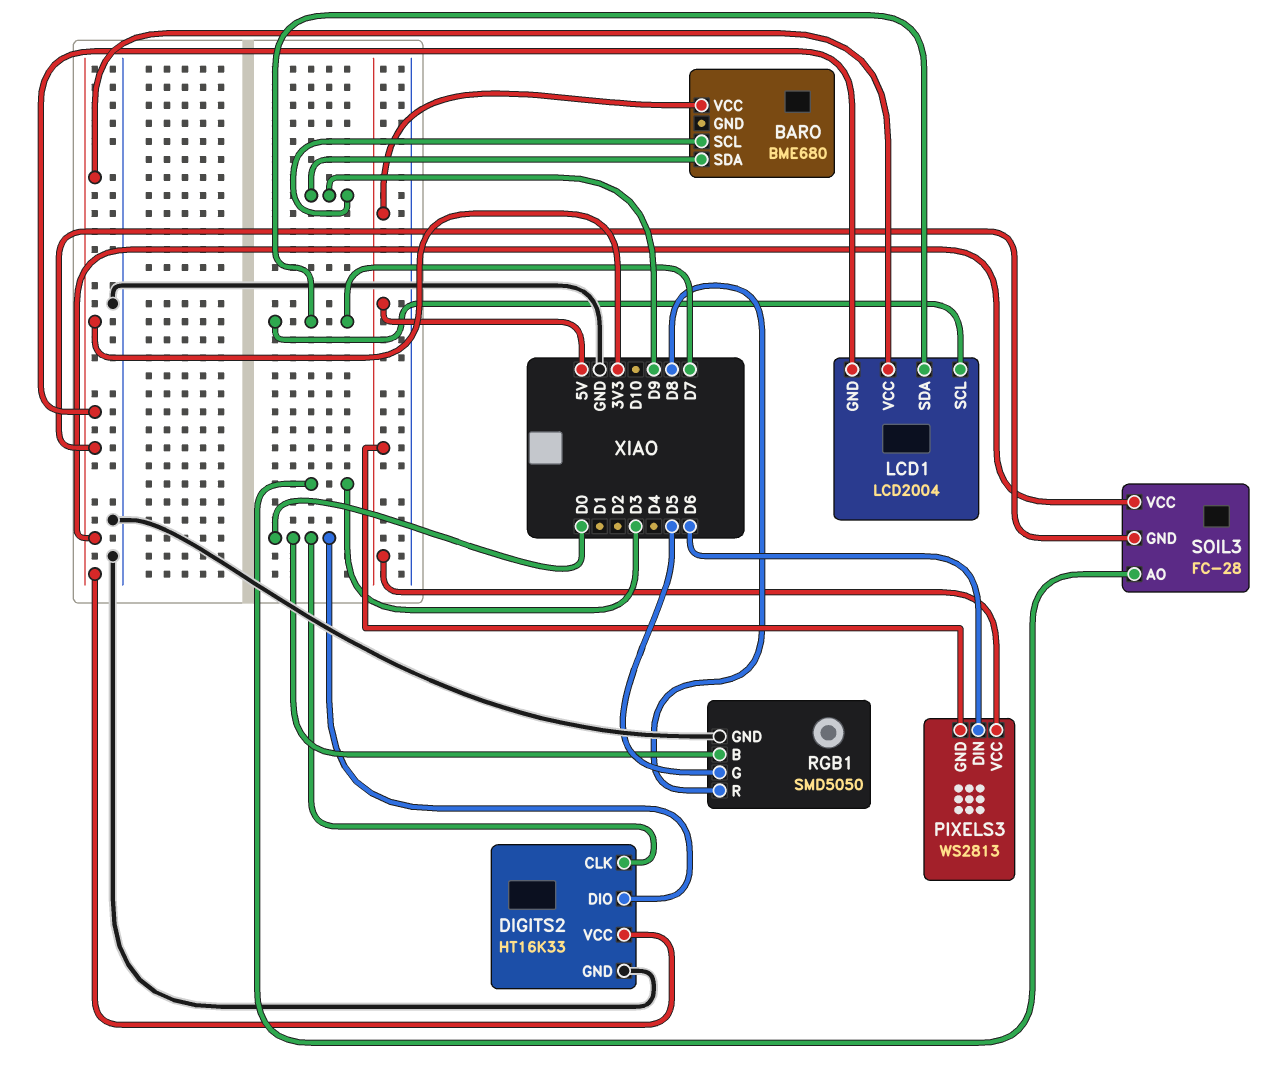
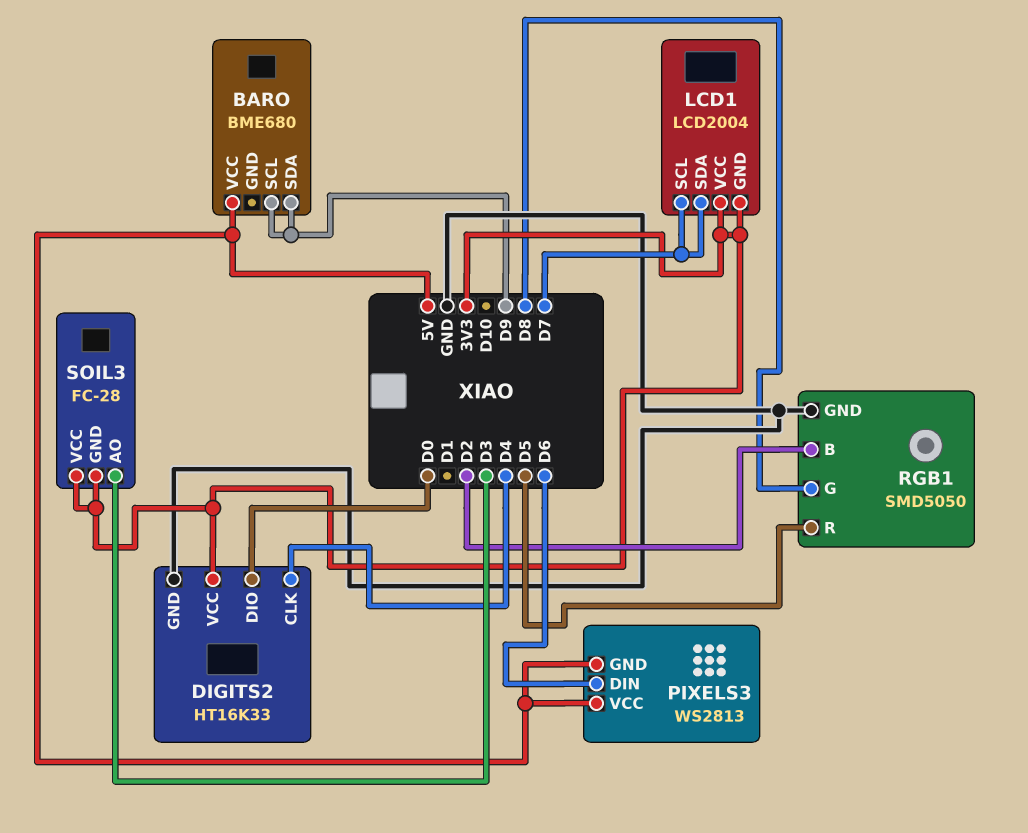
DIGITS2 pin CLK: D0 -> D4
RGB1 pin B: D0 -> D2
RGB1 pin G: D5 -> D8
RGB1 pin R: D8 -> D5

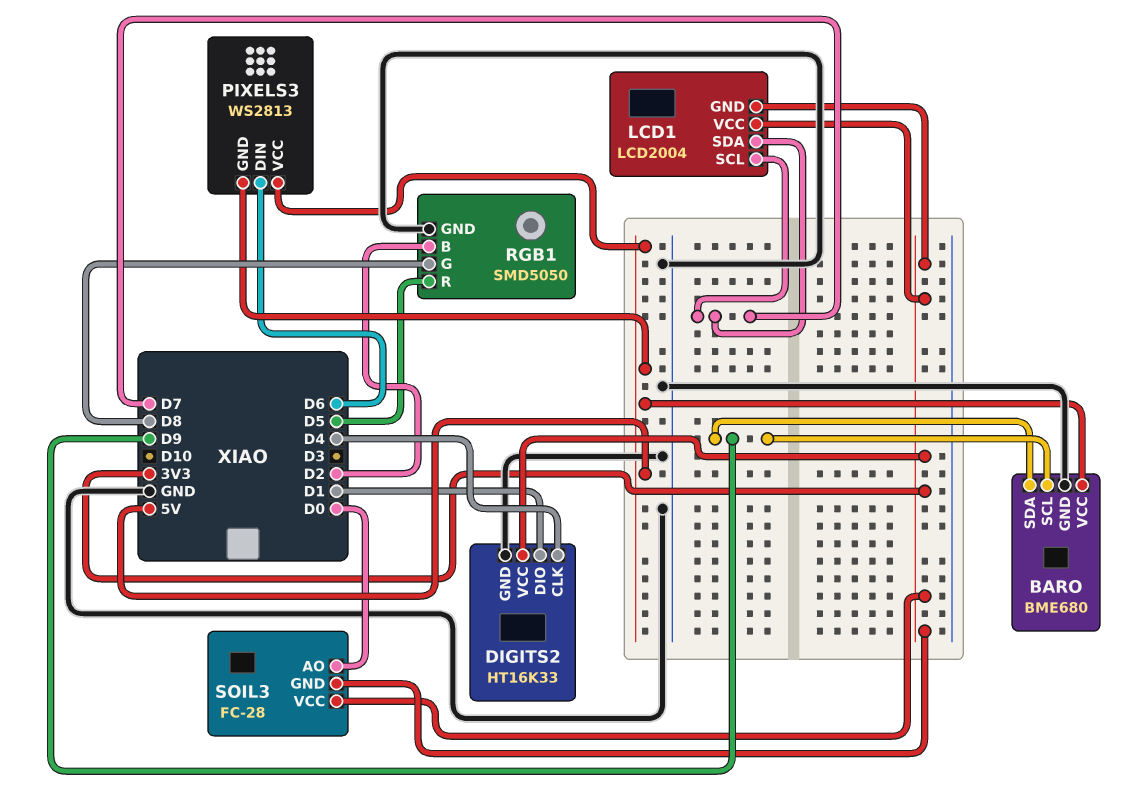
BARO pin GND: none -> GND
DIGITS2 pin DIO: D0 -> D1
SOIL3 pin AO: D3 -> D0

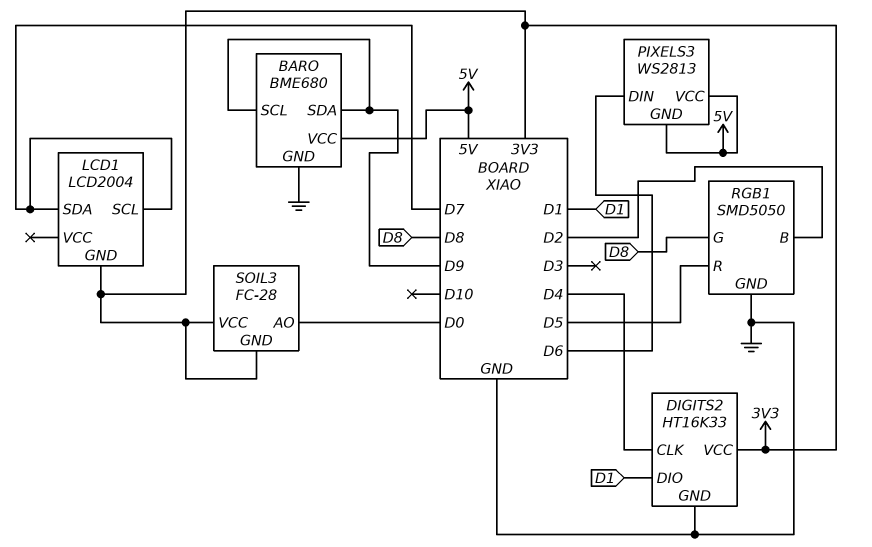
LCD1 pin VCC: 3V3 -> none

